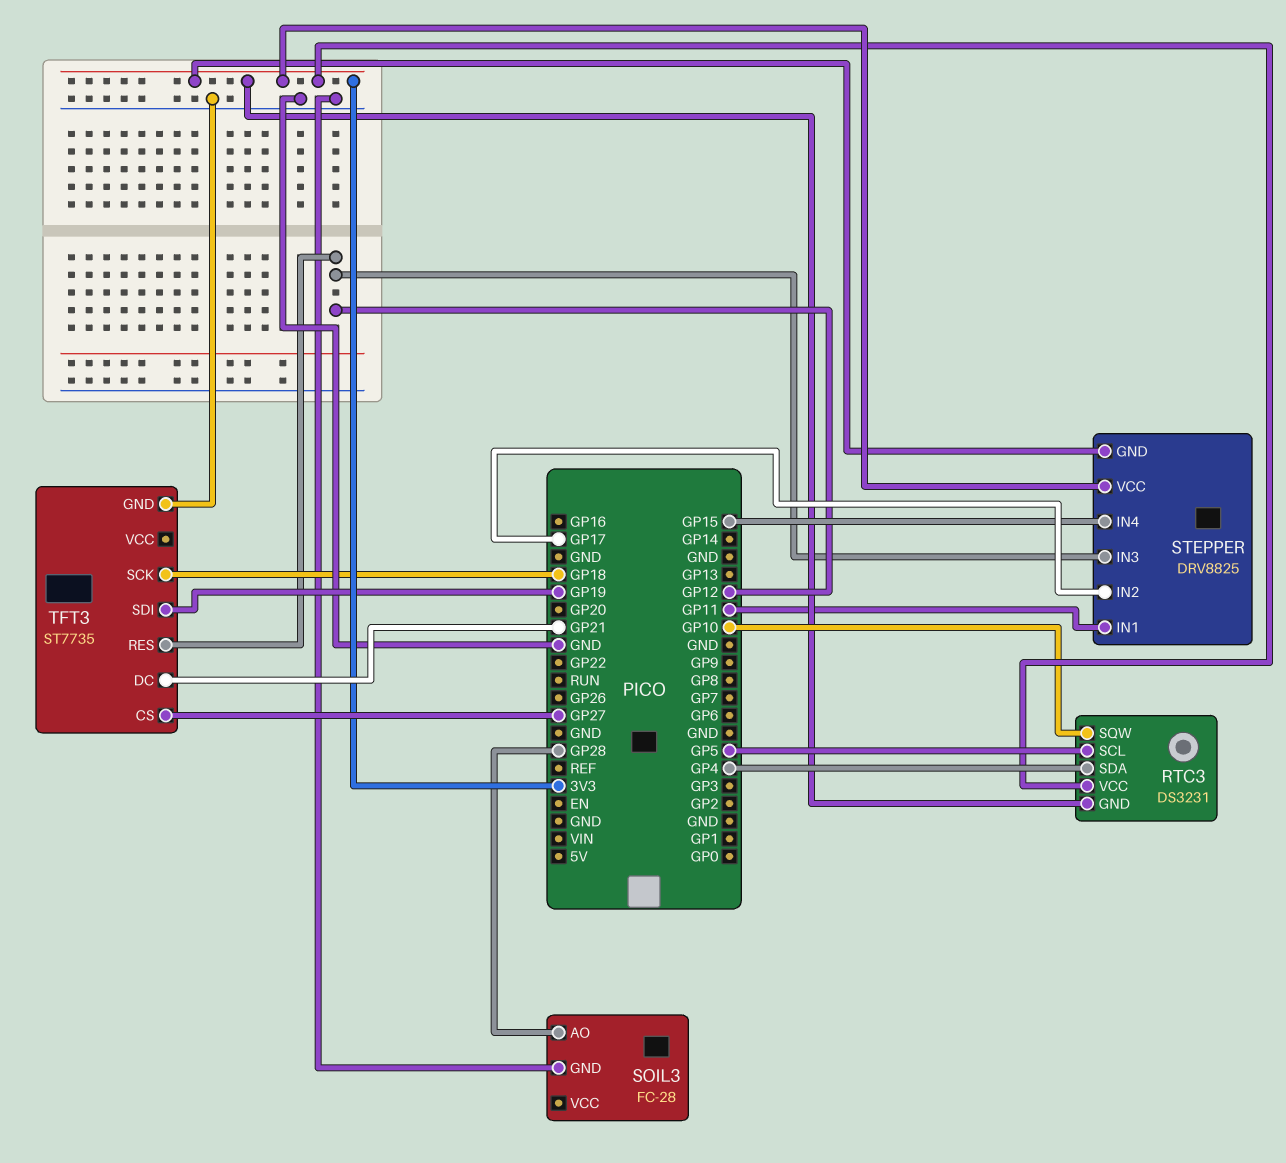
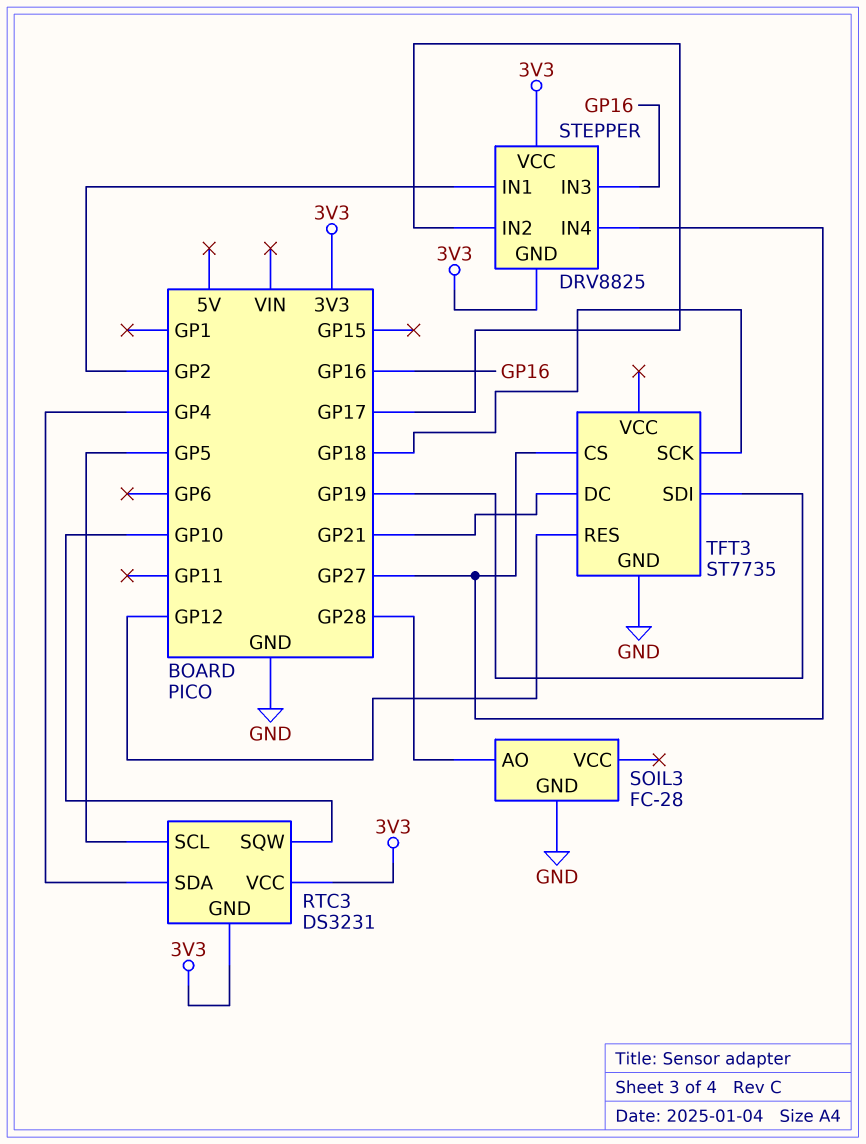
STEPPER pin IN1: GP11 -> GP2
STEPPER pin IN3: GP12 -> GP16
STEPPER pin IN4: GP15 -> GP27

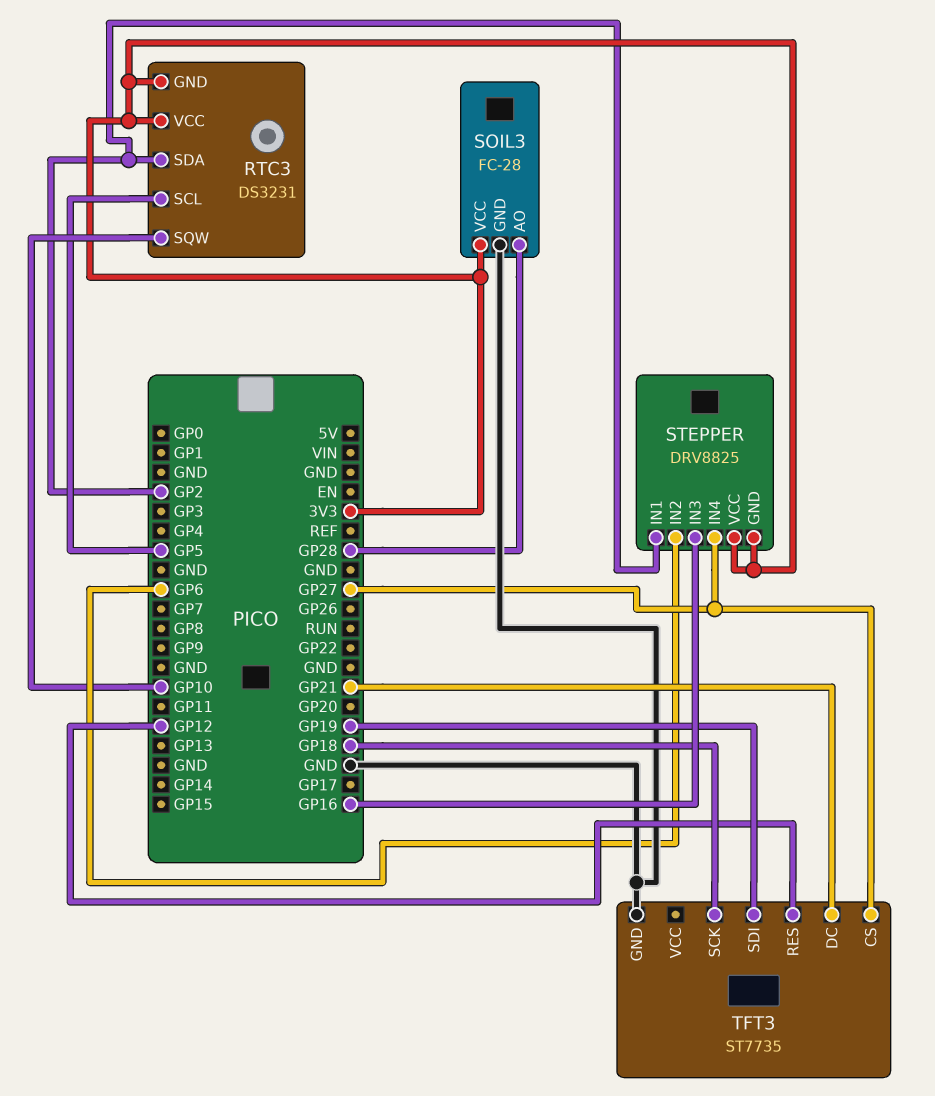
RTC3 pin SDA: GP4 -> GP2
SOIL3 pin VCC: none -> 3V3
STEPPER pin IN2: GP17 -> GP6

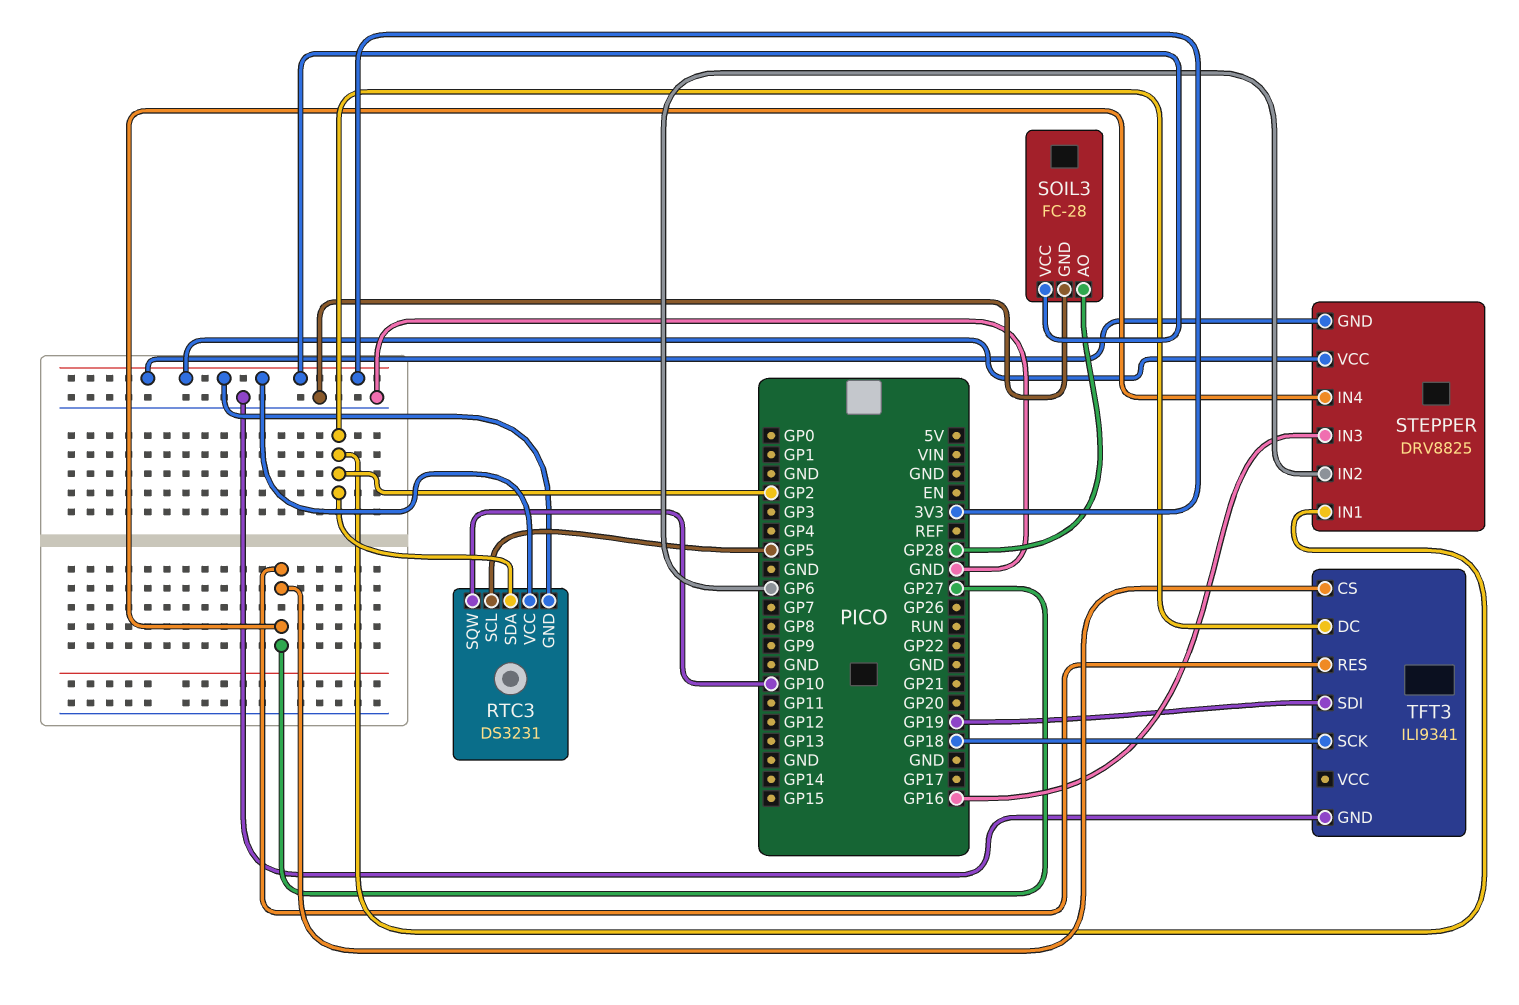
TFT3: ST7735 -> ILI9341
TFT3 pin DC: GP21 -> GP2
TFT3 pin RES: GP12 -> GP27

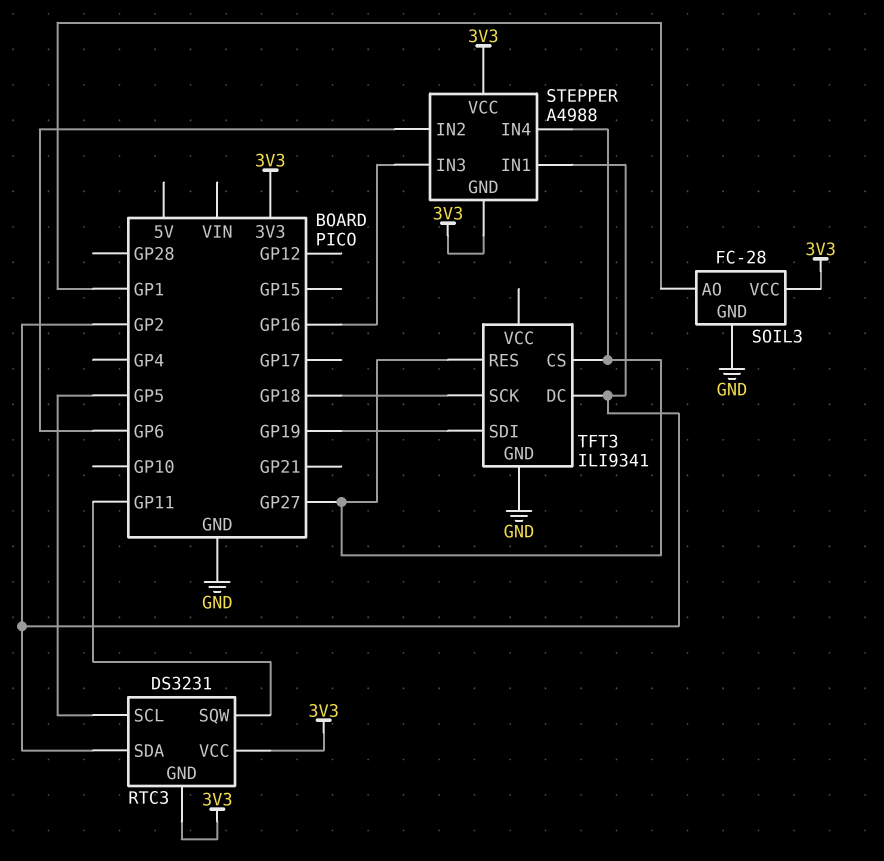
RTC3 pin SQW: GP10 -> GP11
SOIL3 pin AO: GP28 -> GP1
STEPPER: DRV8825 -> A4988

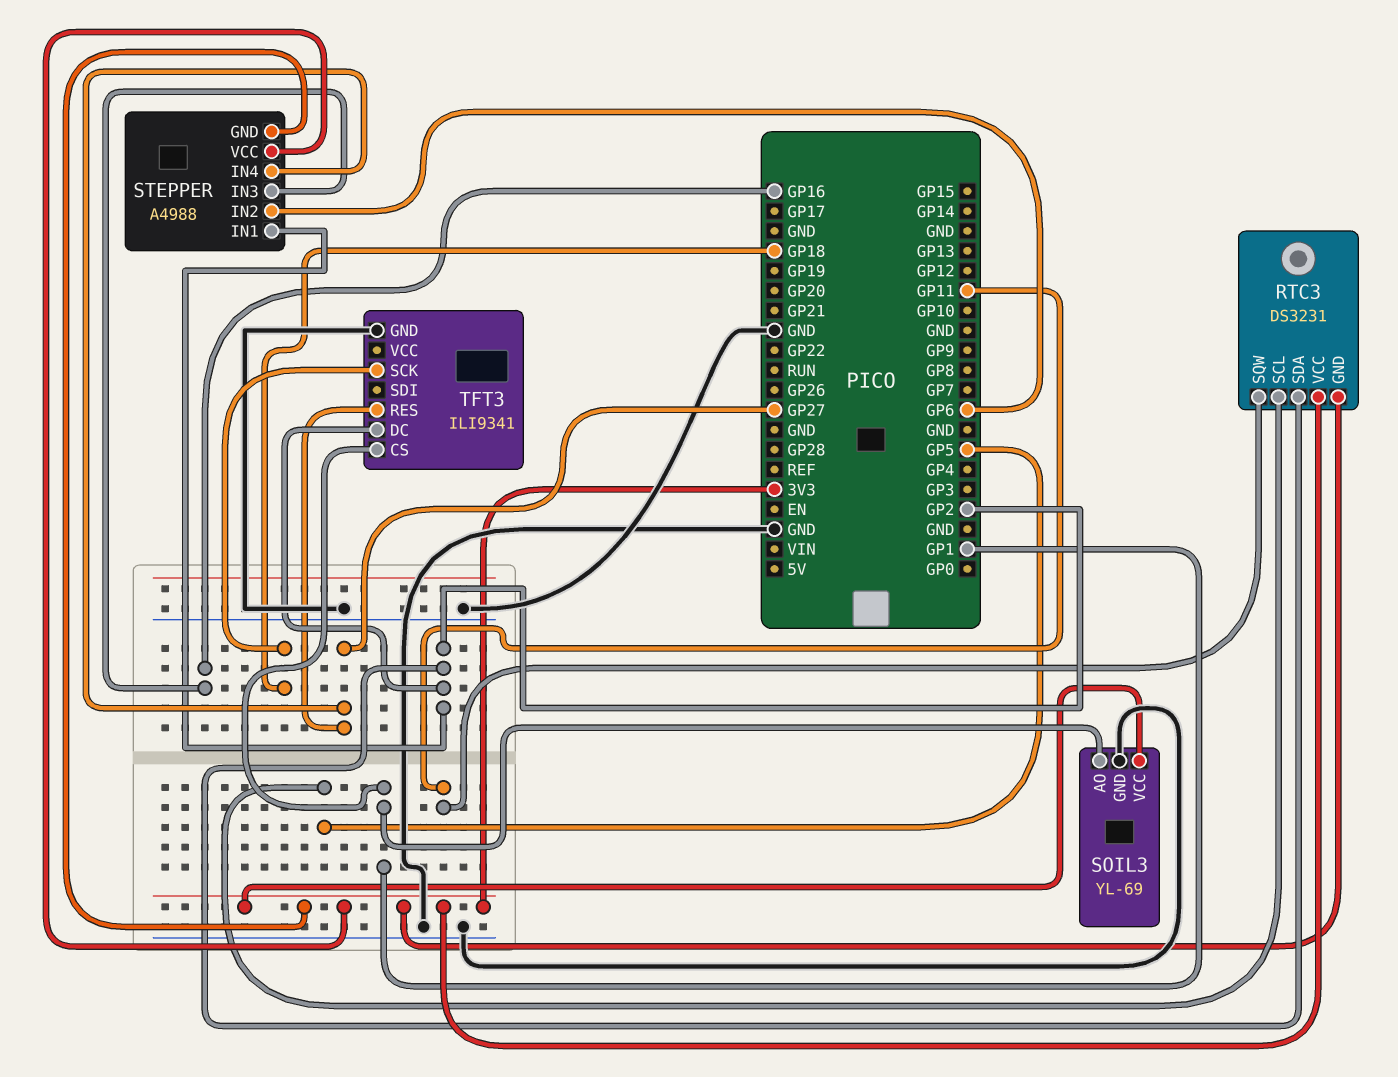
SOIL3: FC-28 -> YL-69
TFT3 pin CS: GP27 -> GP1
TFT3 pin SDI: GP19 -> none

